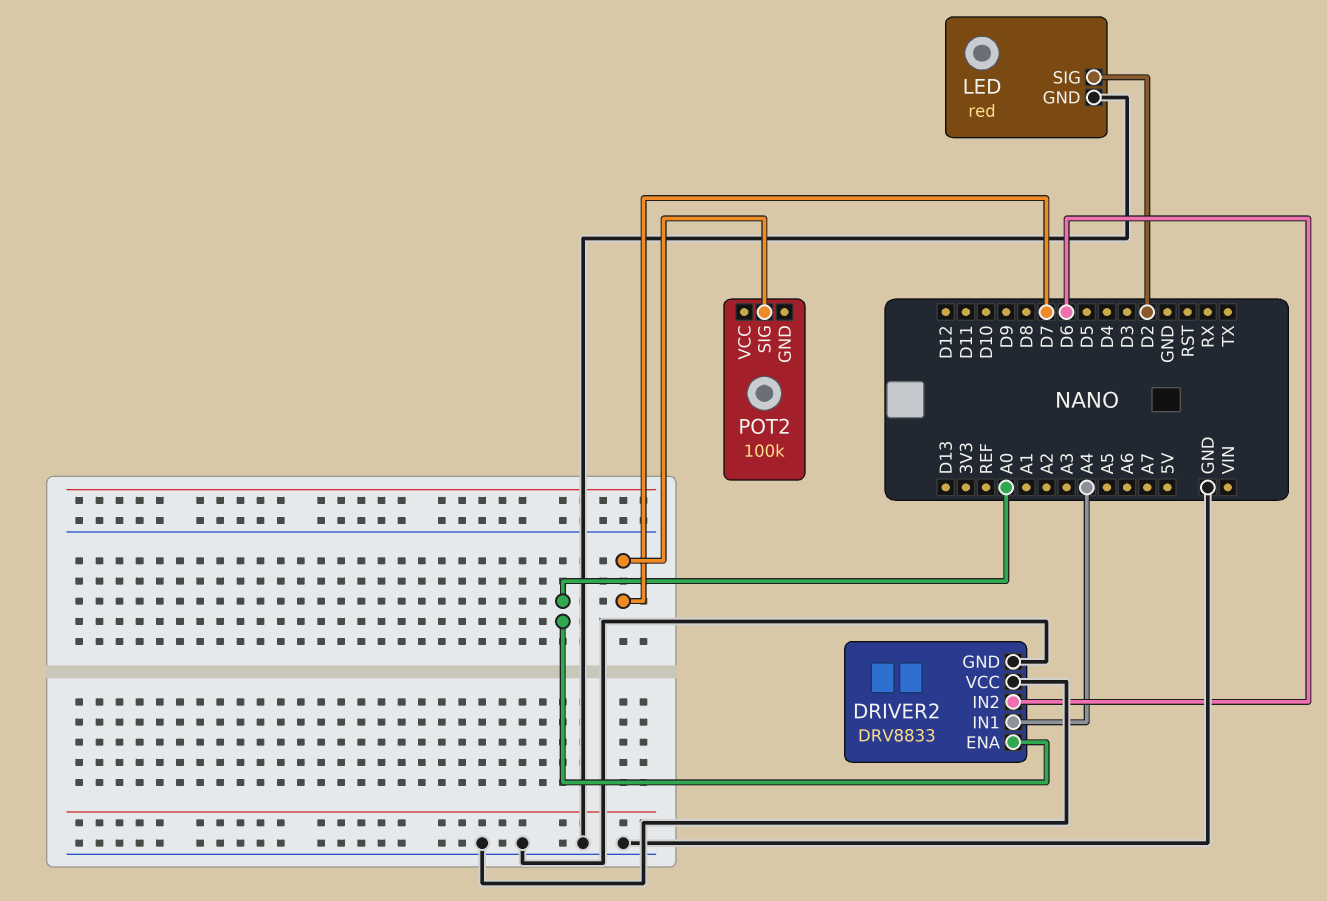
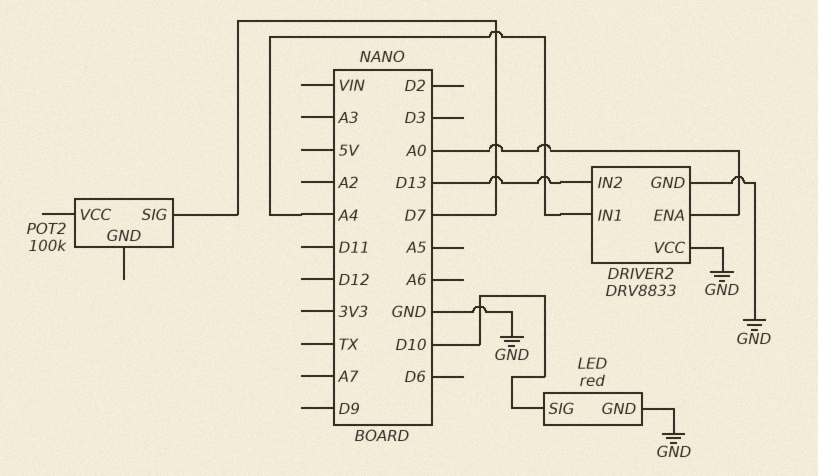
DRIVER2 pin IN2: D6 -> D13
LED pin SIG: D2 -> D10

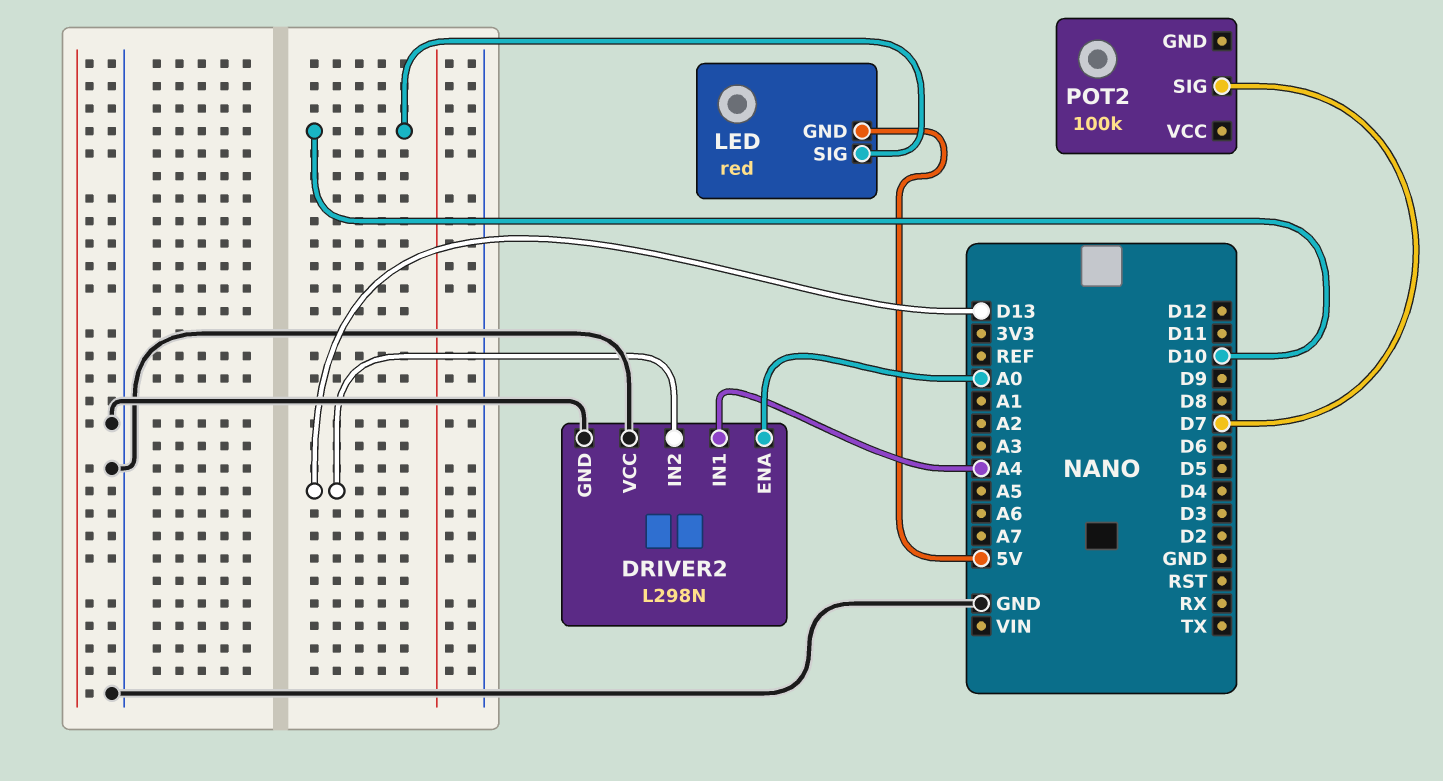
DRIVER2: DRV8833 -> L298N
LED pin GND: GND -> 5V

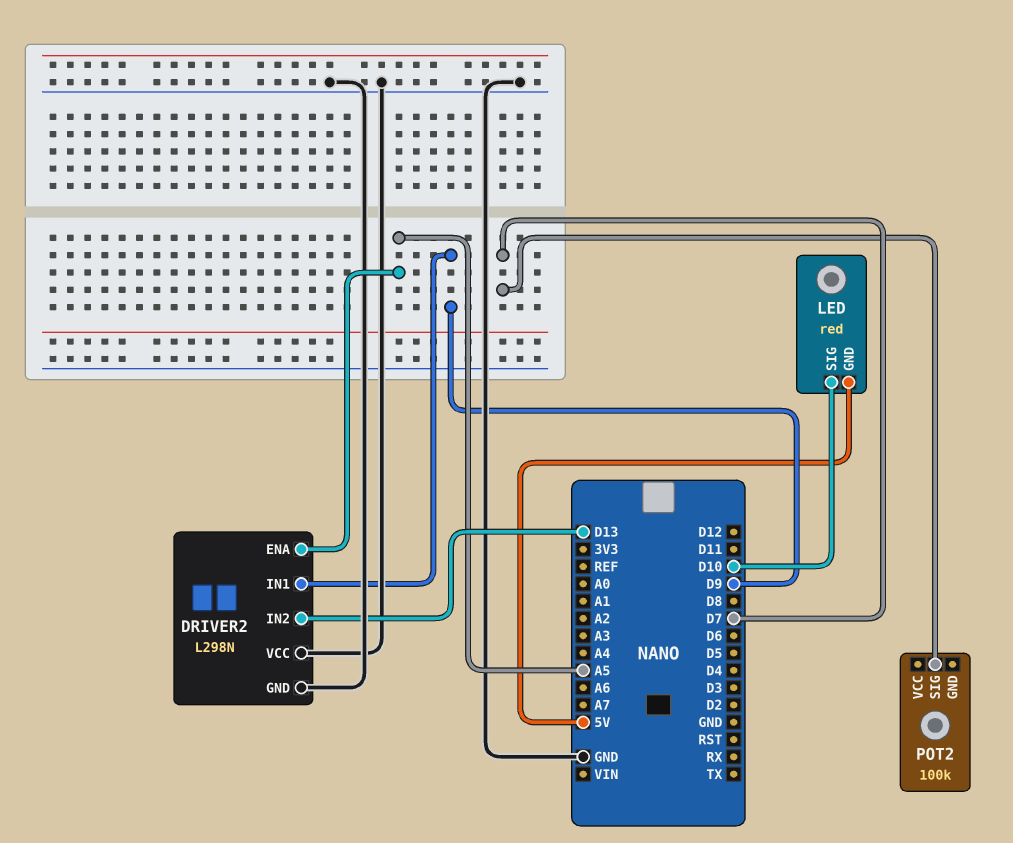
DRIVER2 pin ENA: A0 -> A5
DRIVER2 pin IN1: A4 -> D9

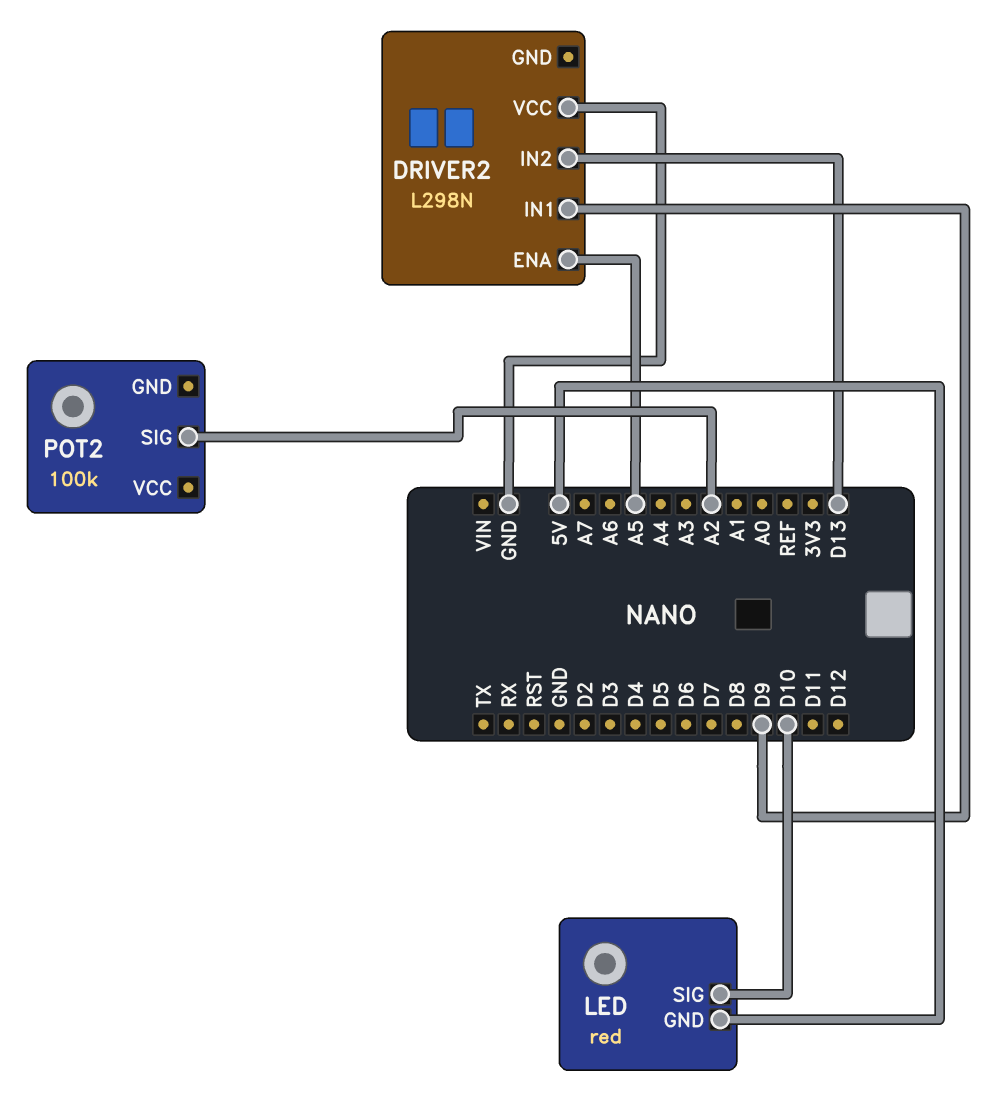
DRIVER2 pin GND: GND -> none
POT2 pin SIG: D7 -> A2

